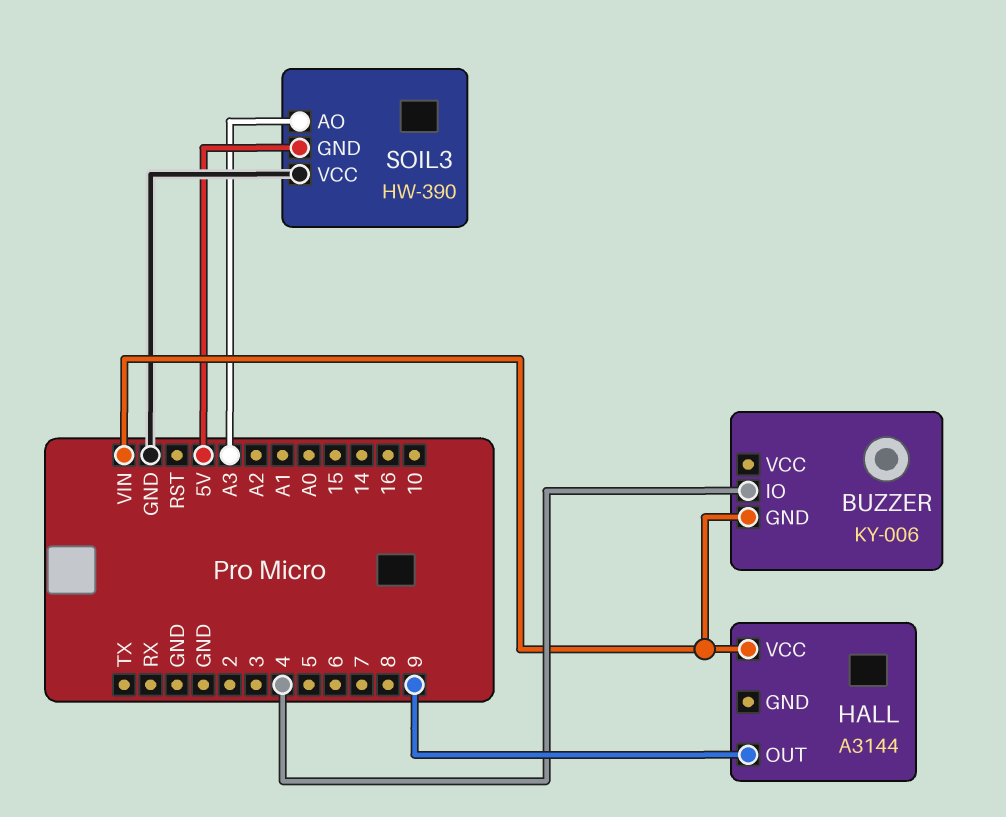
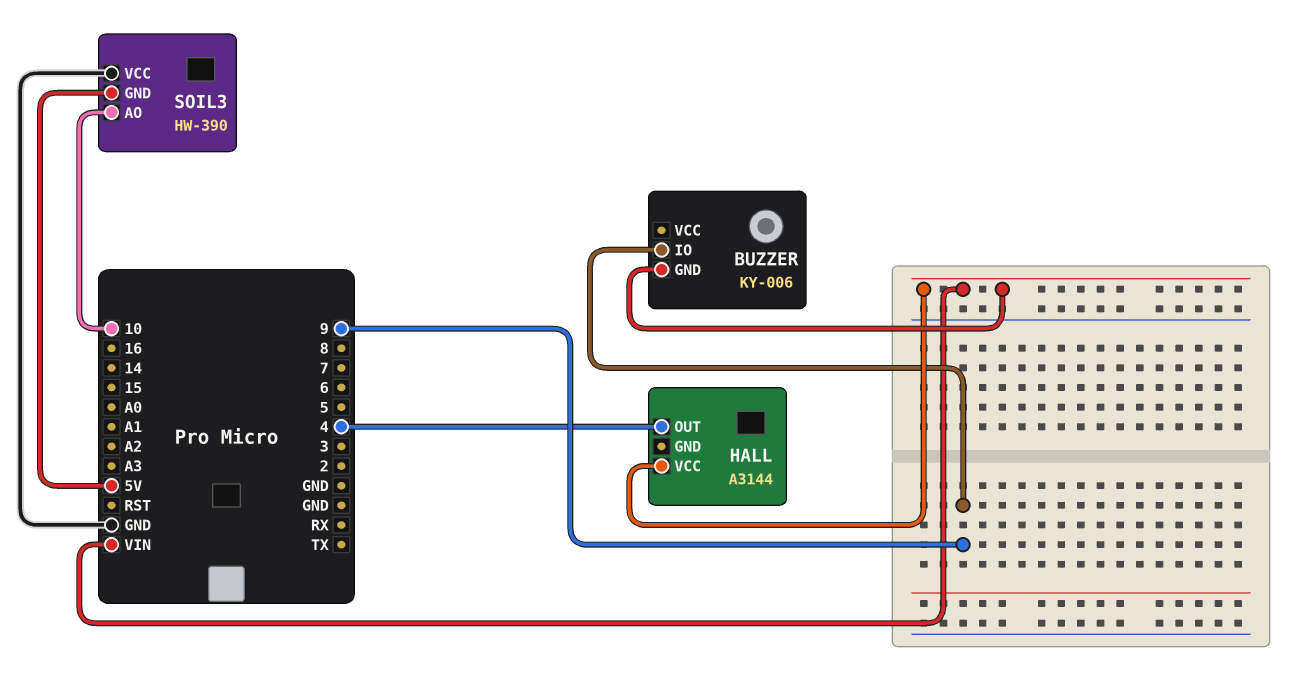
BUZZER pin IO: 4 -> 9
HALL pin OUT: 9 -> 4
SOIL3 pin AO: A3 -> 10

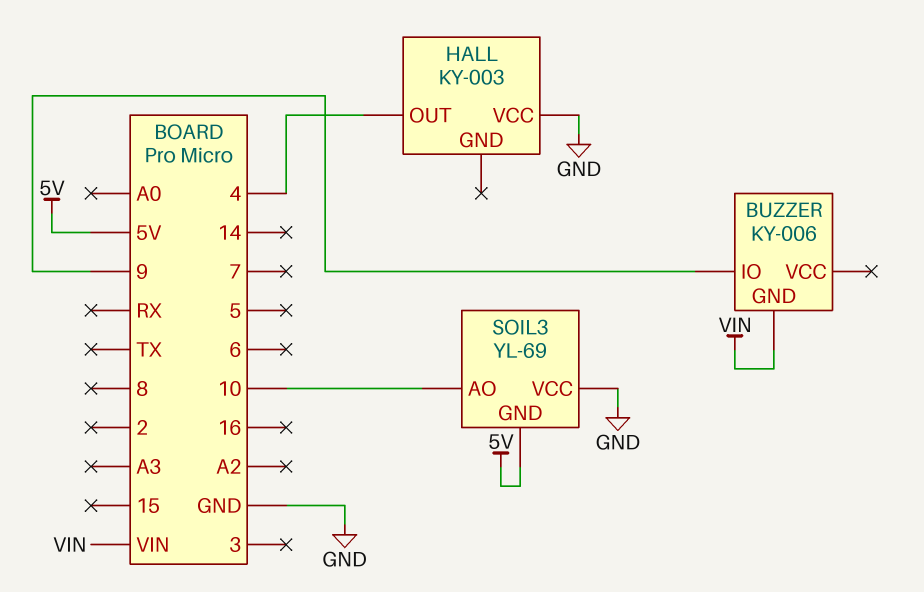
HALL: A3144 -> KY-003
HALL pin VCC: VIN -> GND
SOIL3: HW-390 -> YL-69

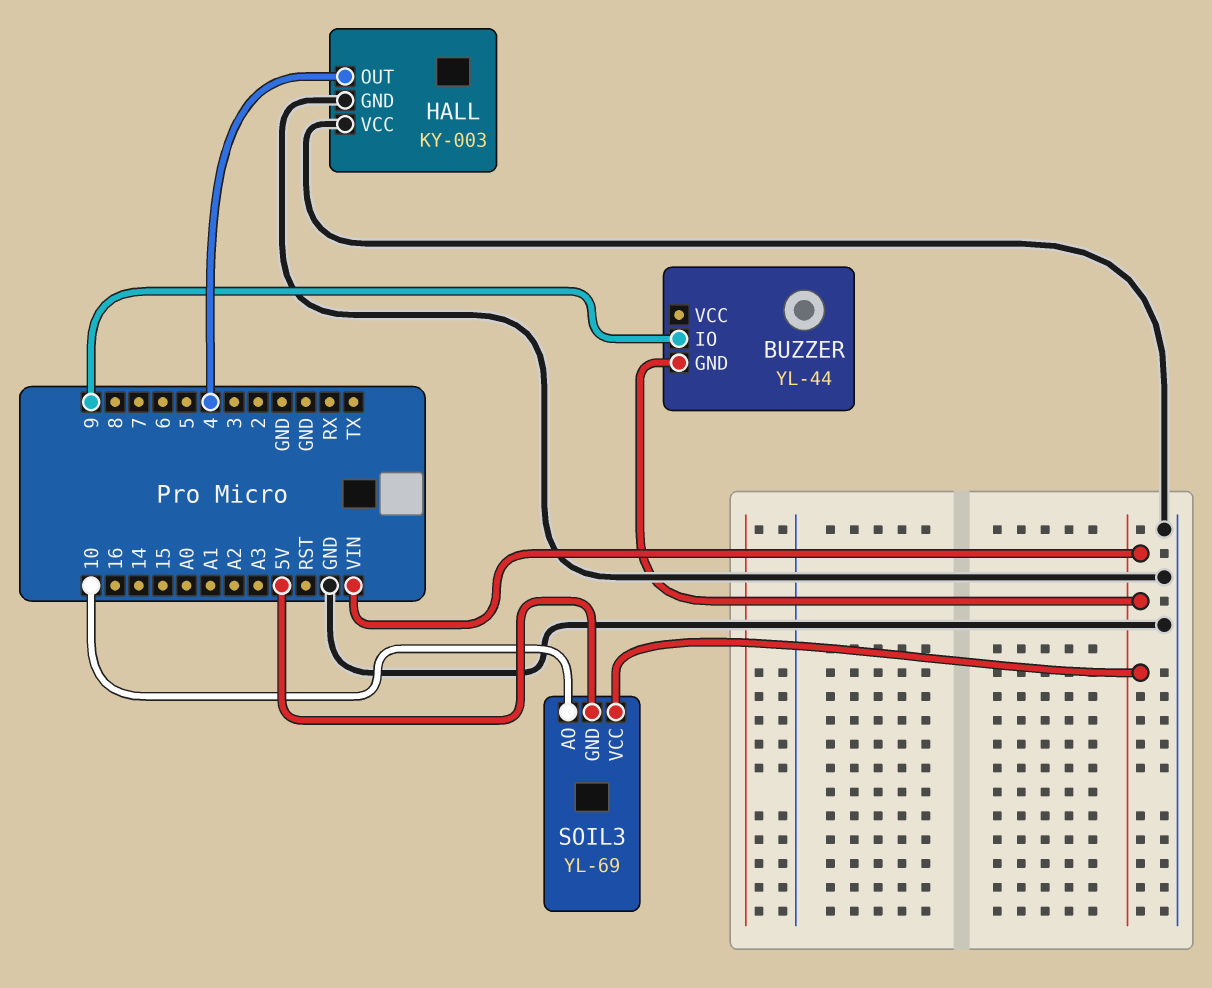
BUZZER: KY-006 -> YL-44
HALL pin GND: none -> GND
SOIL3 pin VCC: GND -> VIN

